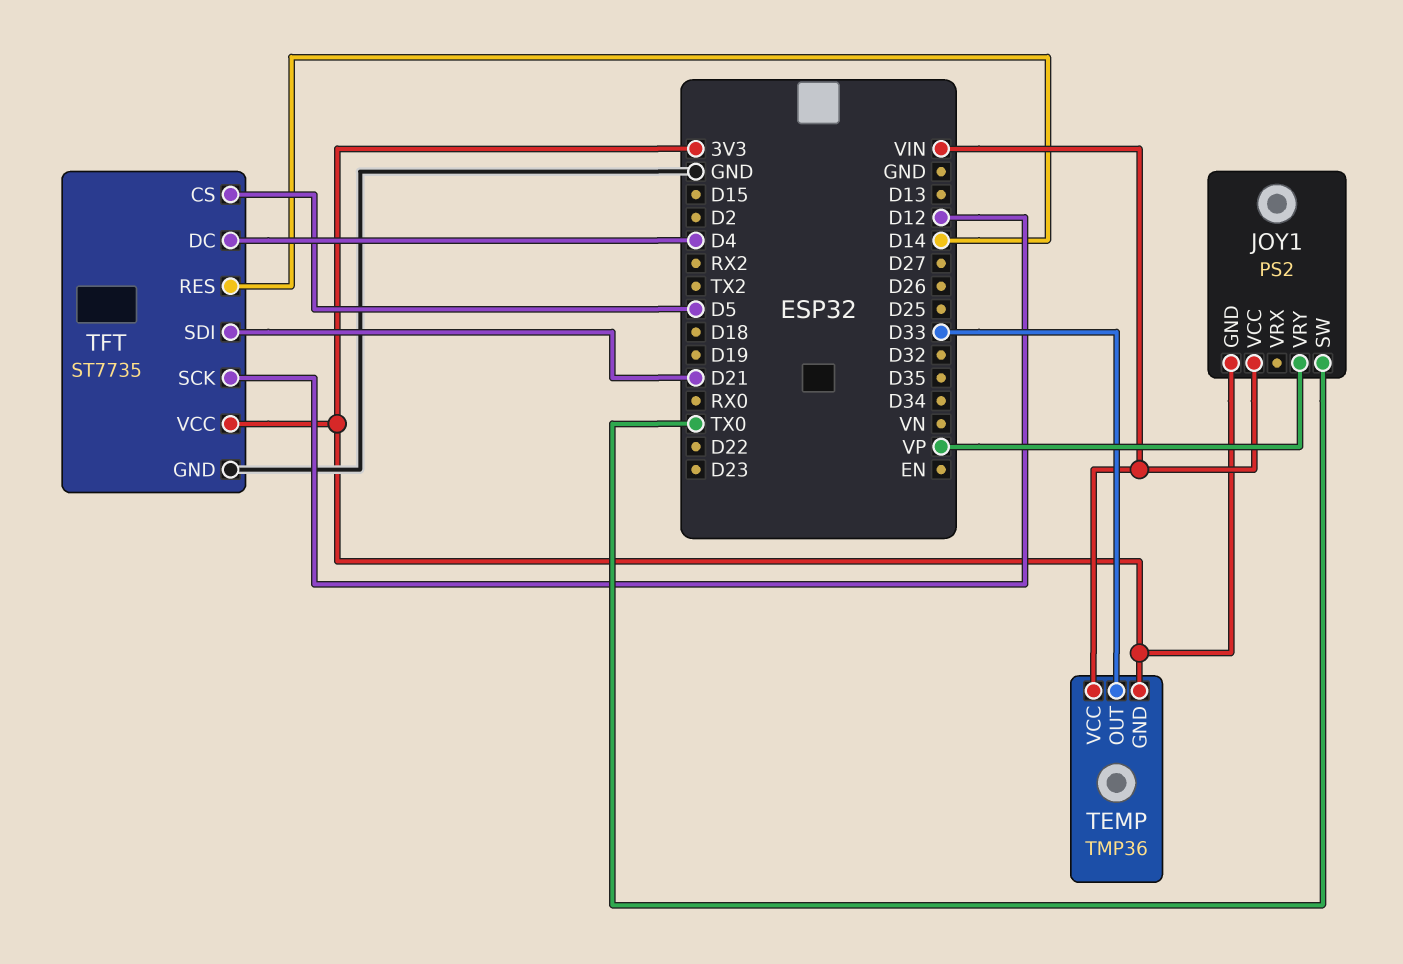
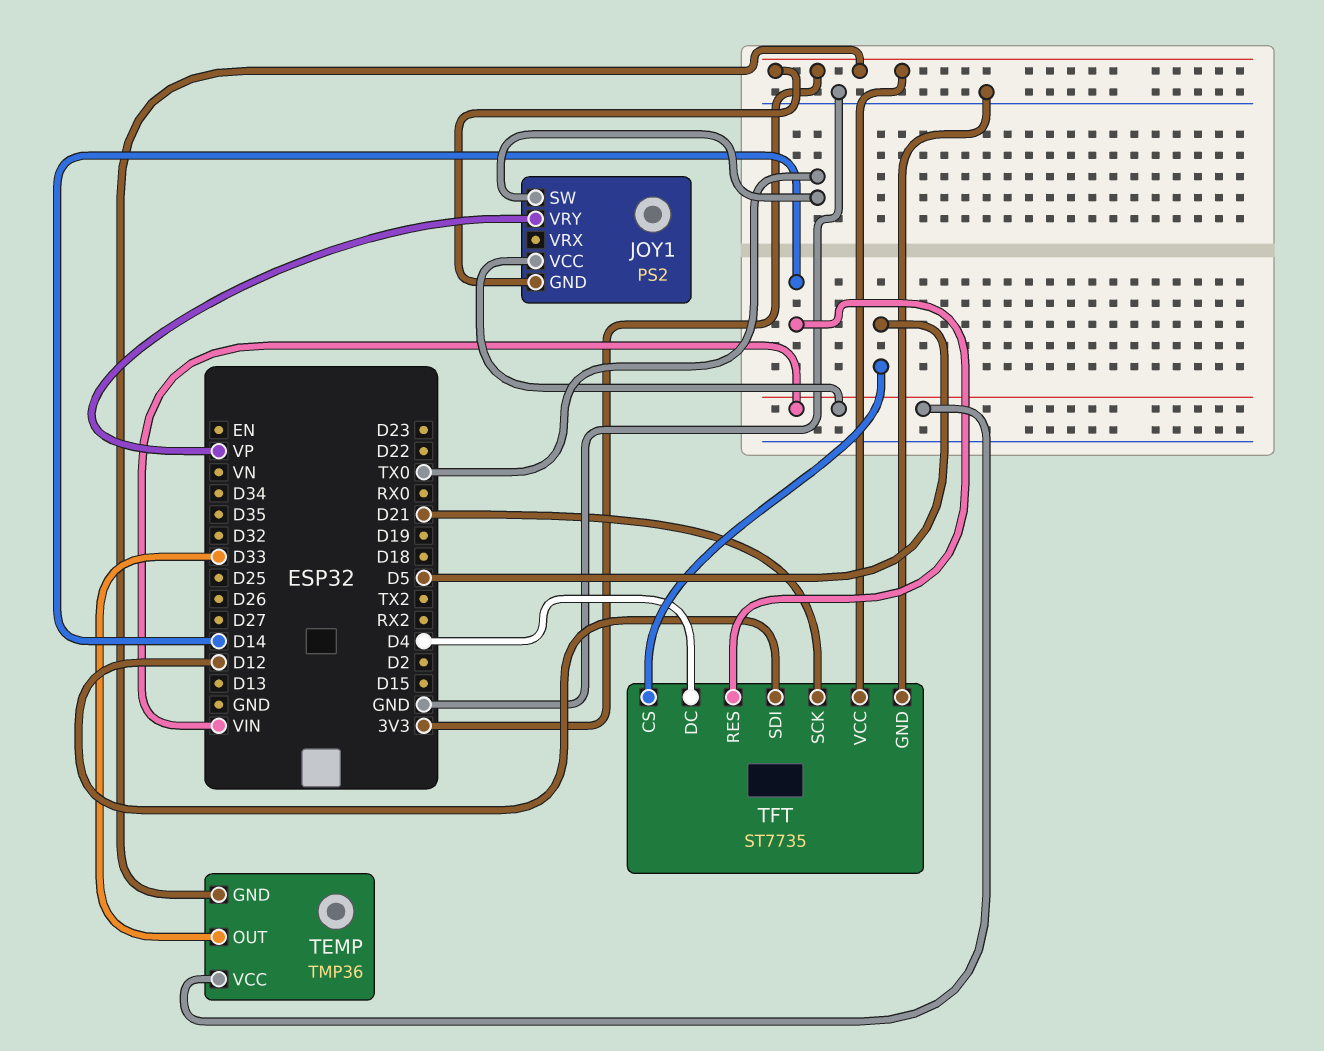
TFT pin SCK: D12 -> D21
TFT pin SDI: D21 -> D12

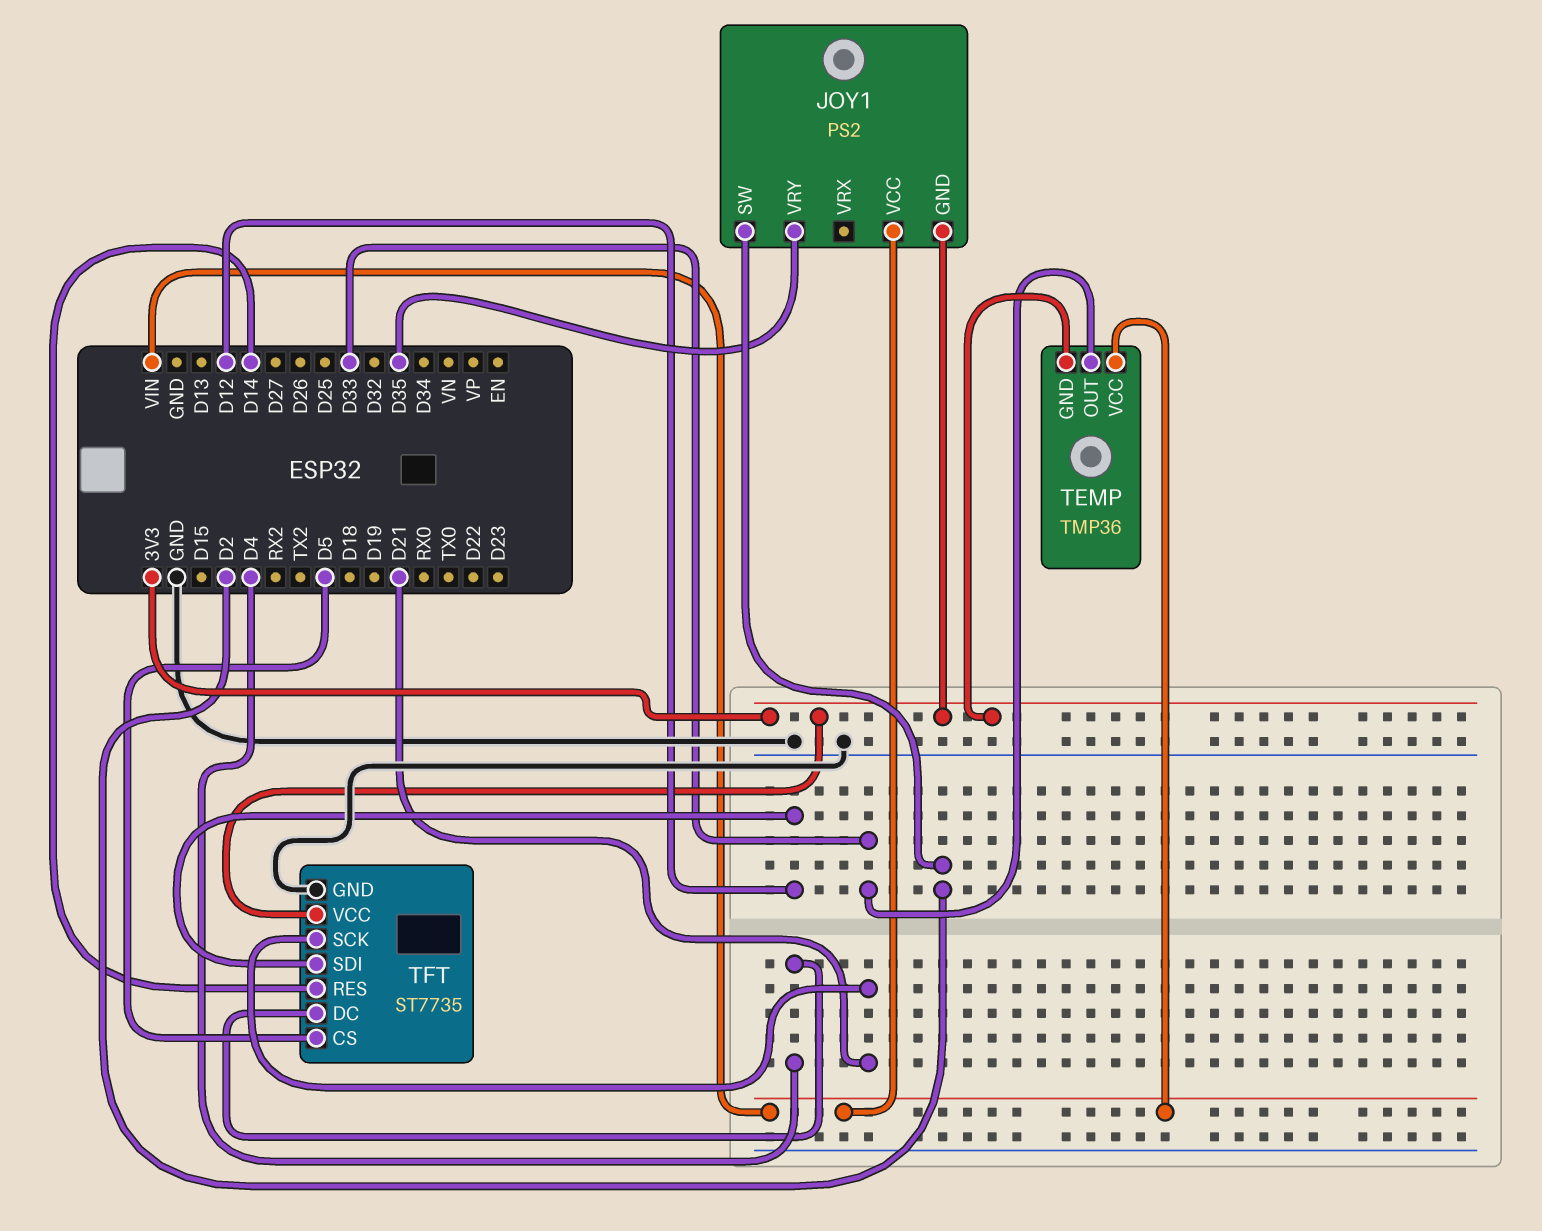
JOY1 pin SW: TX0 -> D2
JOY1 pin VRY: VP -> D35

